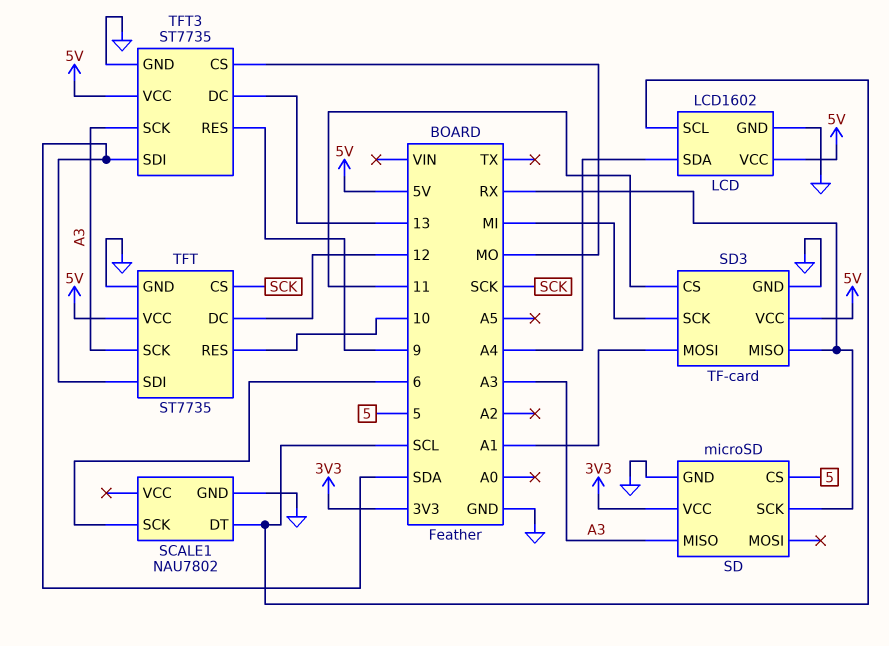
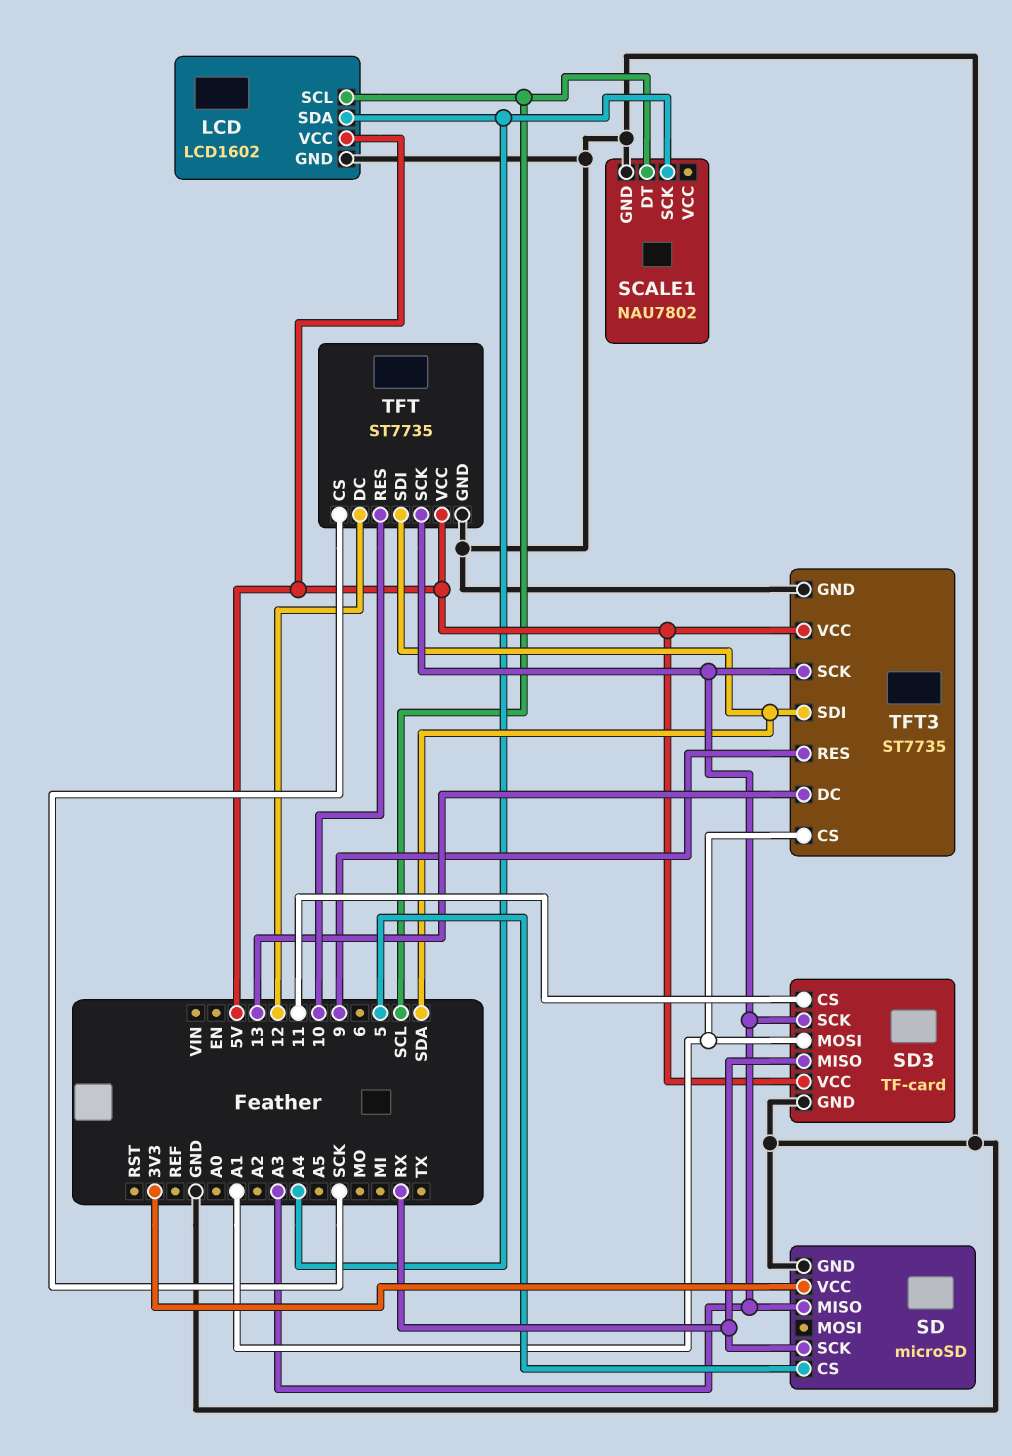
SCALE1 pin SCK: 6 -> A4
SD3 pin SCK: MI -> A3
TFT3 pin CS: MO -> A1

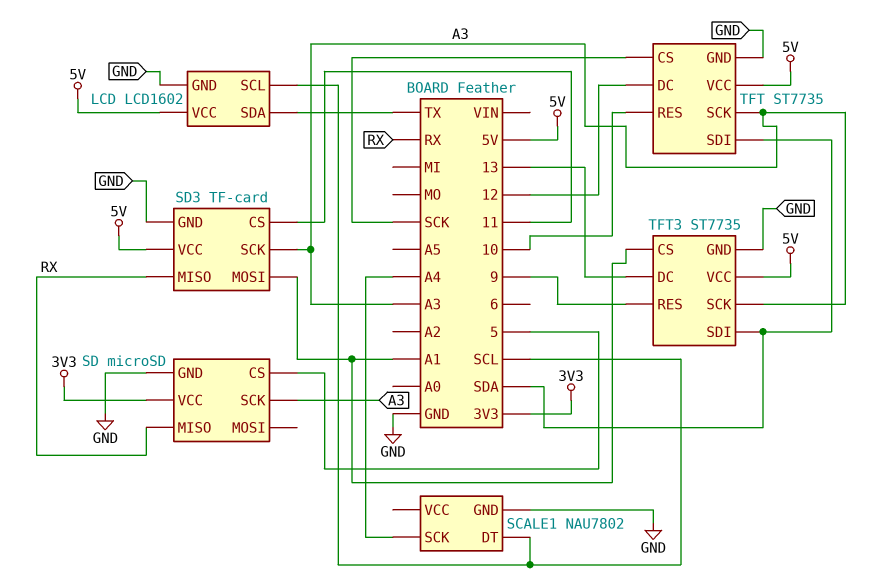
LCD pin SDA: A4 -> TX
SD pin MISO: A3 -> RX
SD pin SCK: RX -> A3

